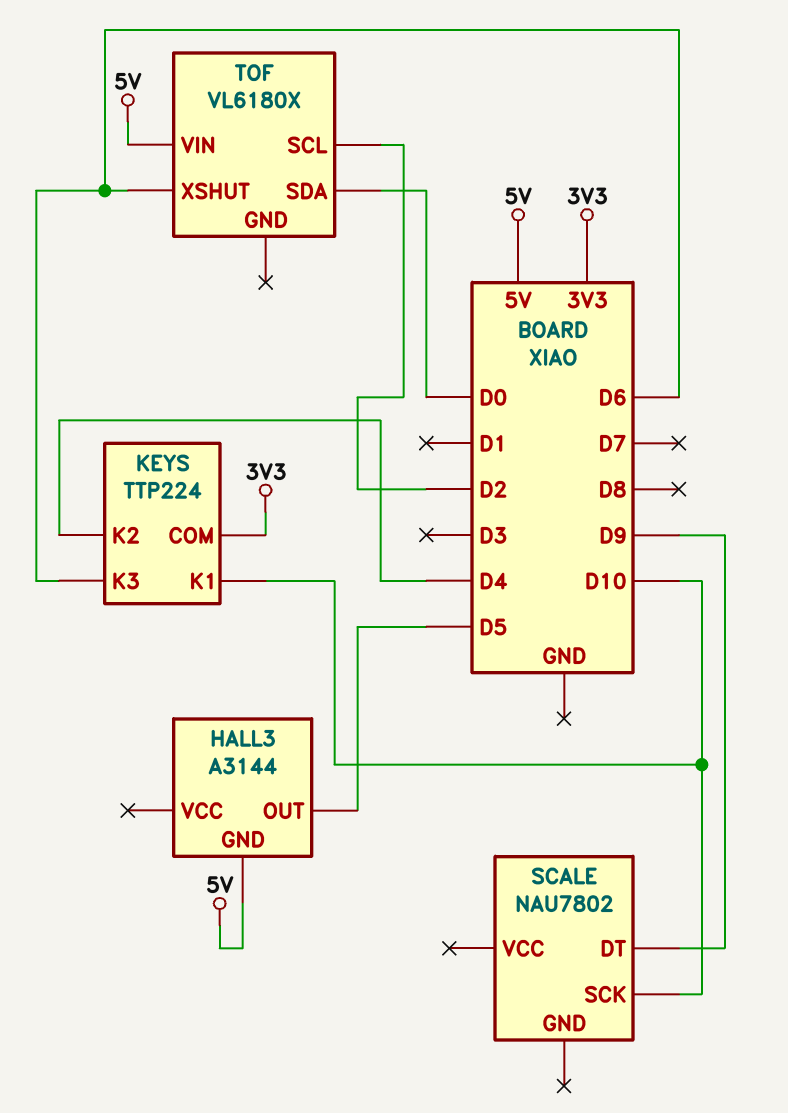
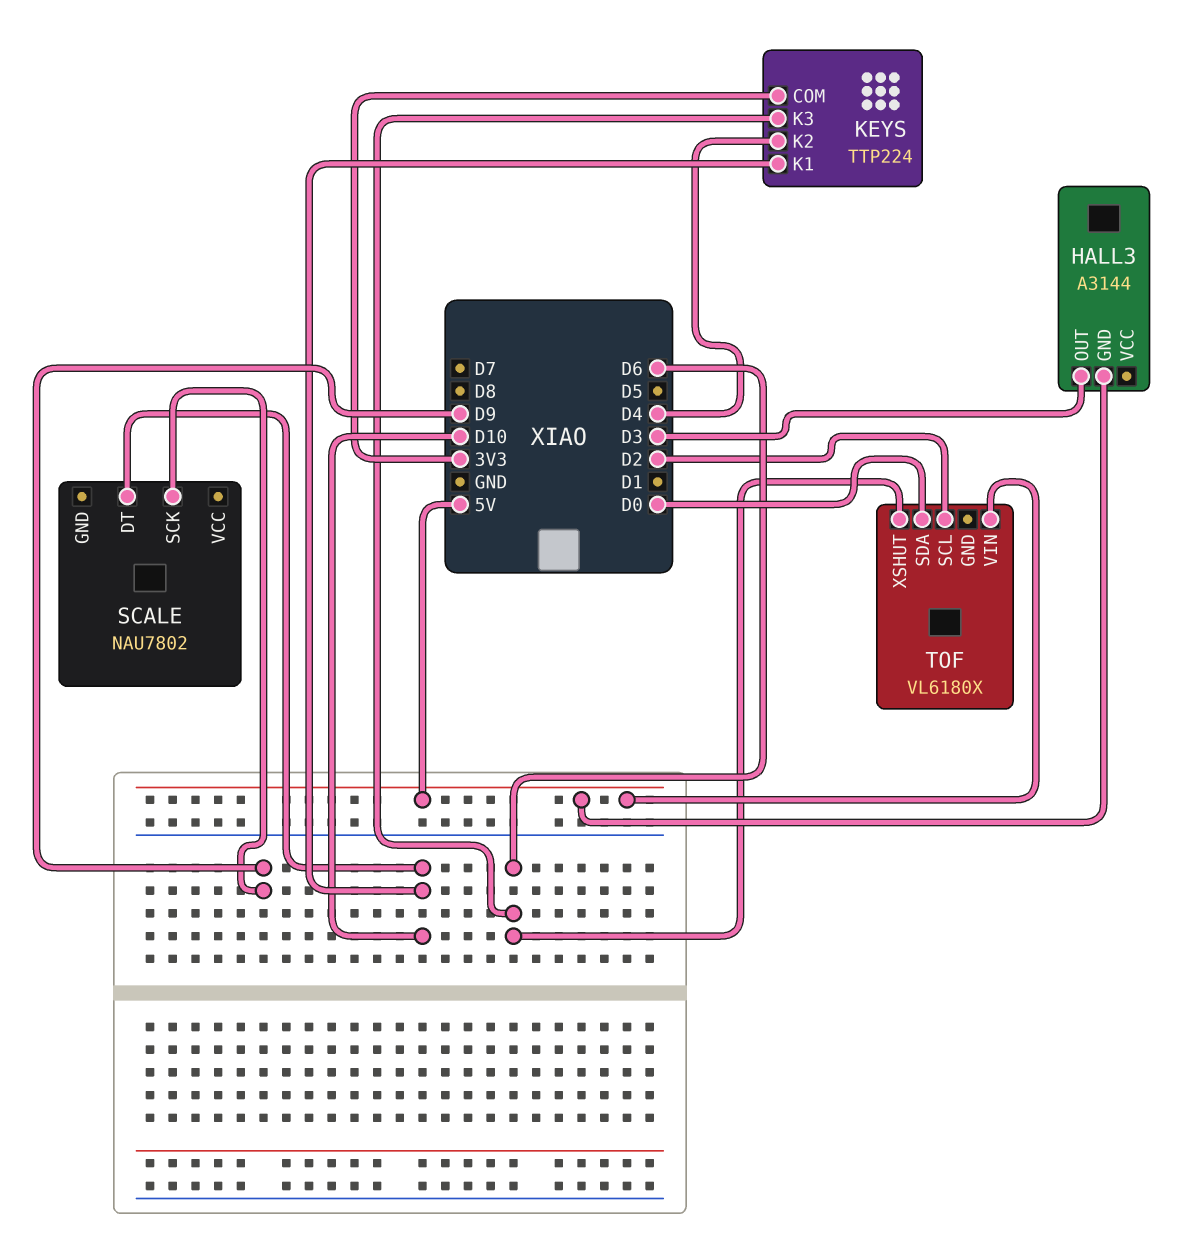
HALL3 pin OUT: D5 -> D3
SCALE pin DT: D9 -> D10
SCALE pin SCK: D10 -> D9

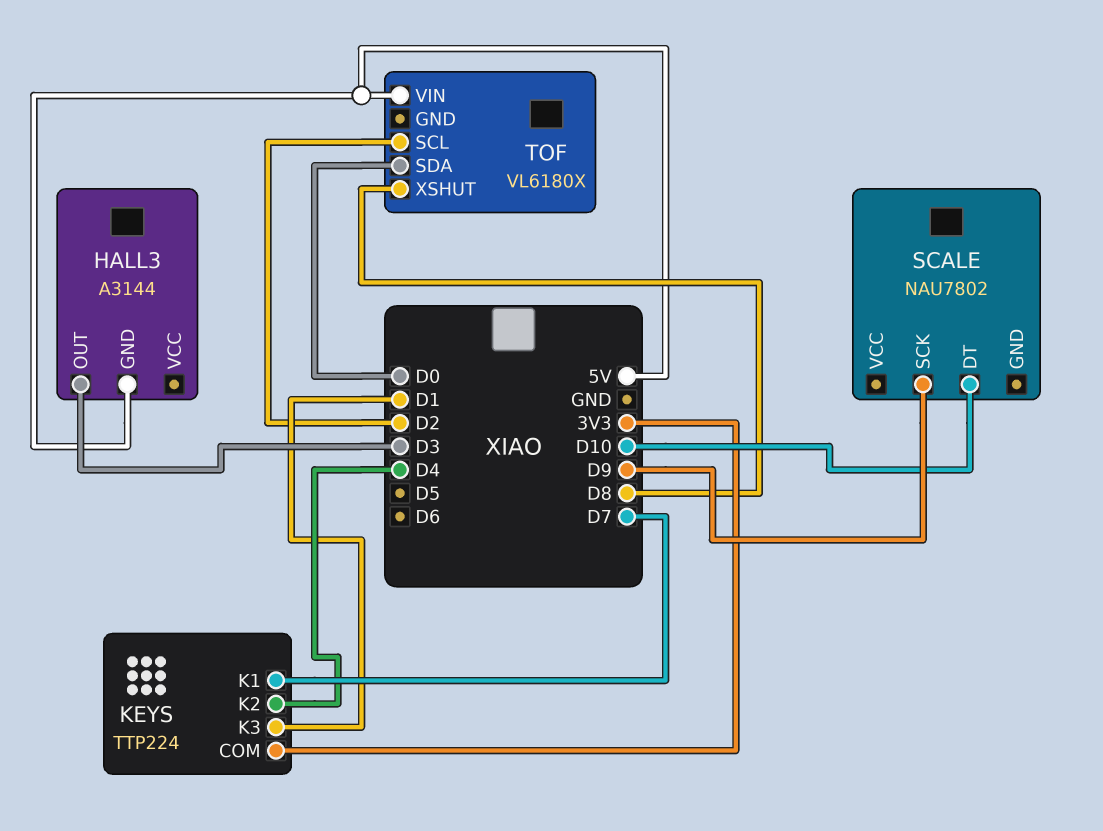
KEYS pin K1: D10 -> D7
KEYS pin K3: D6 -> D1
TOF pin XSHUT: D6 -> D8

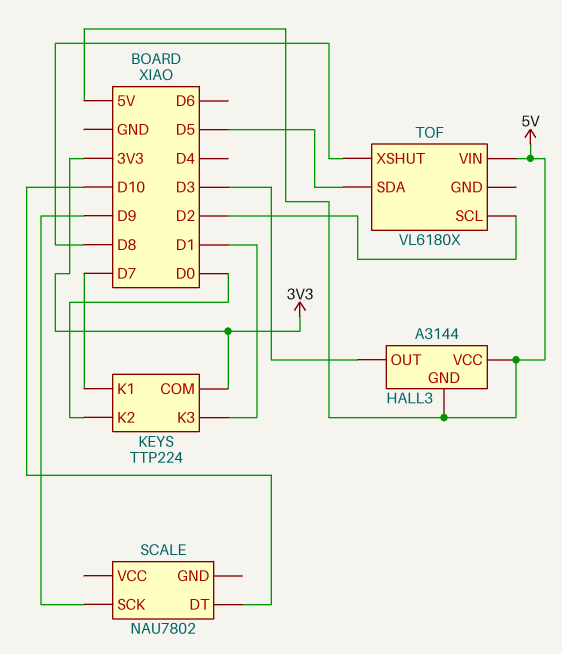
HALL3 pin VCC: none -> 5V
KEYS pin K2: D4 -> D0
TOF pin SDA: D0 -> D5

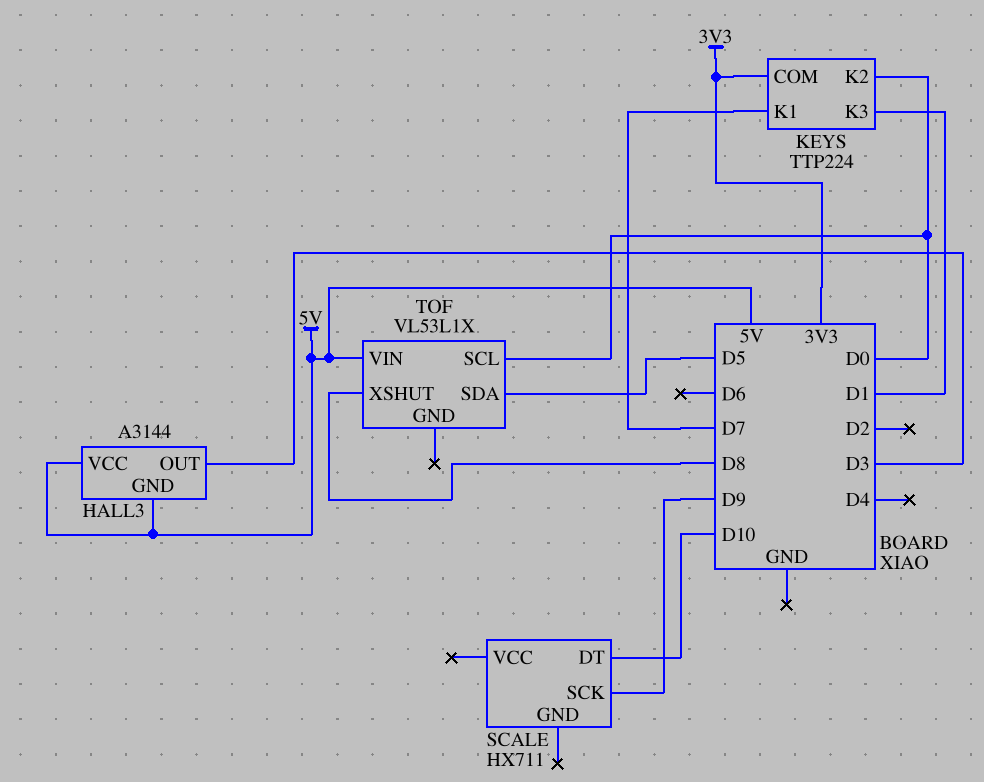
SCALE: NAU7802 -> HX711
TOF: VL6180X -> VL53L1X
TOF pin SCL: D2 -> D0

